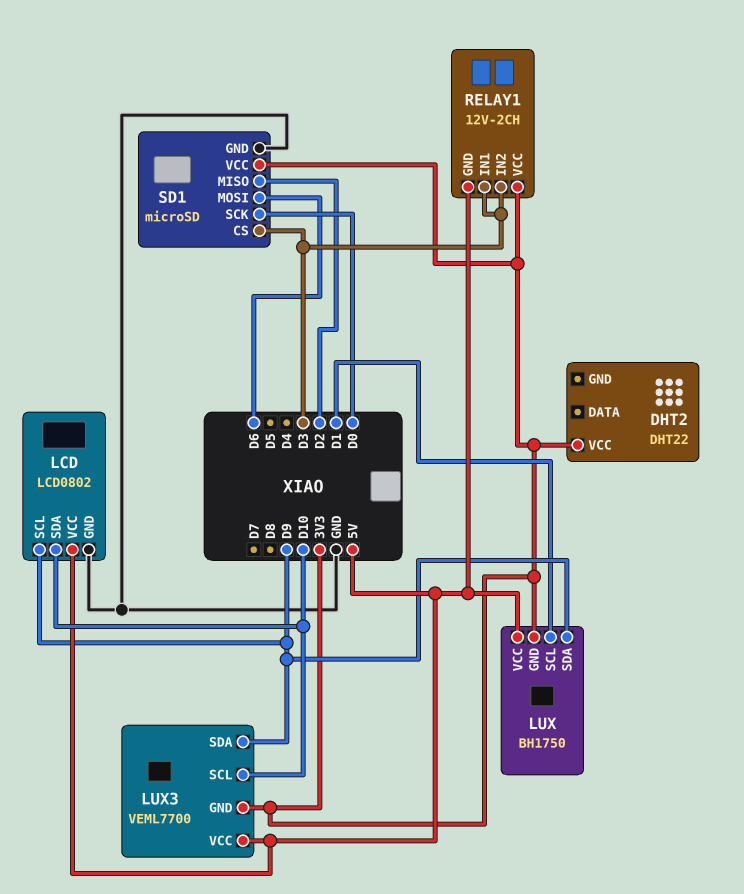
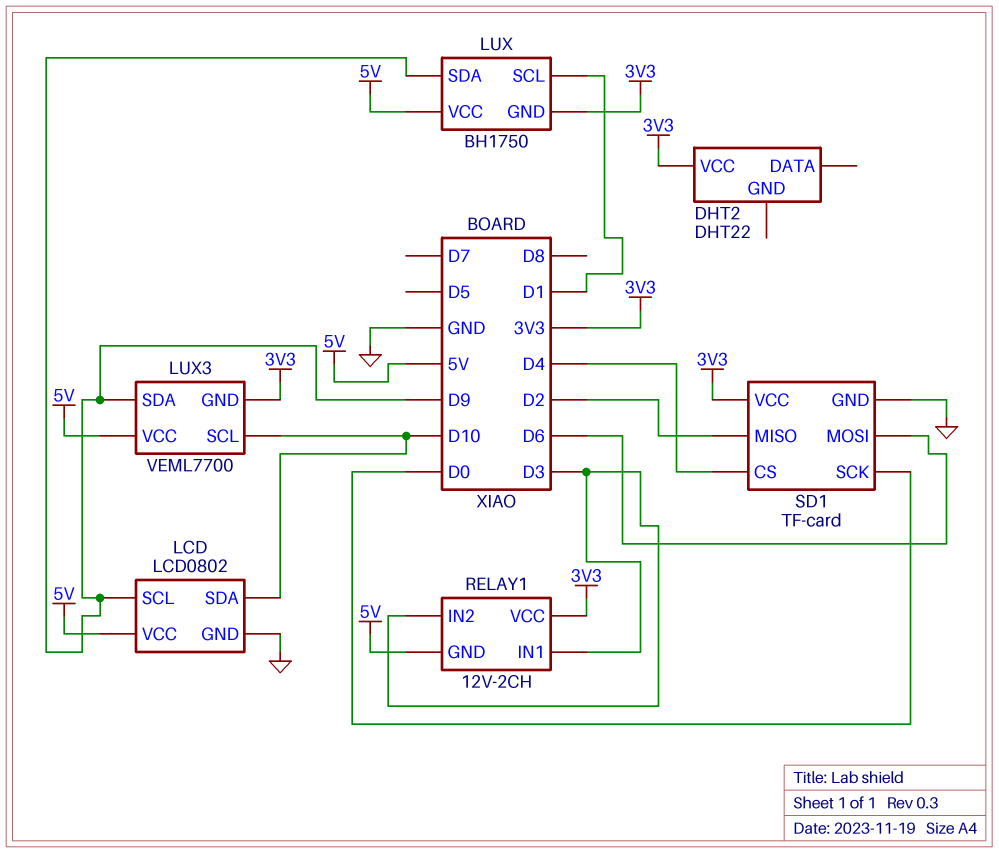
SD1: microSD -> TF-card
SD1 pin CS: D3 -> D4

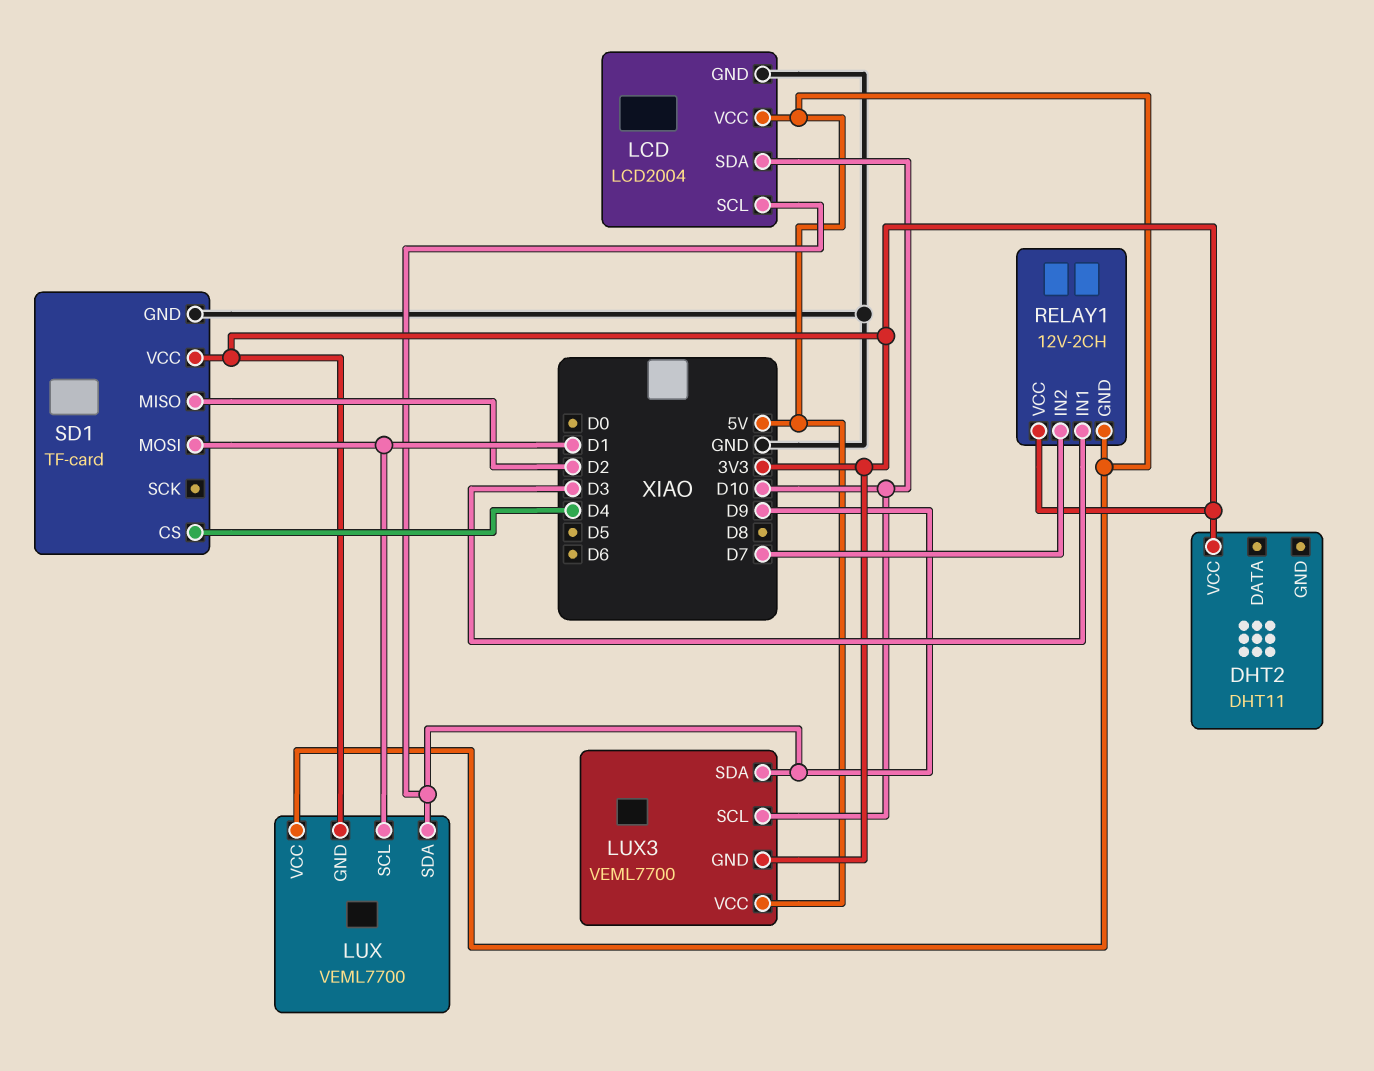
DHT2: DHT22 -> DHT11
LCD: LCD0802 -> LCD2004
LUX: BH1750 -> VEML7700
RELAY1 pin IN2: D3 -> D7
SD1 pin MOSI: D6 -> D1
SD1 pin SCK: D0 -> none

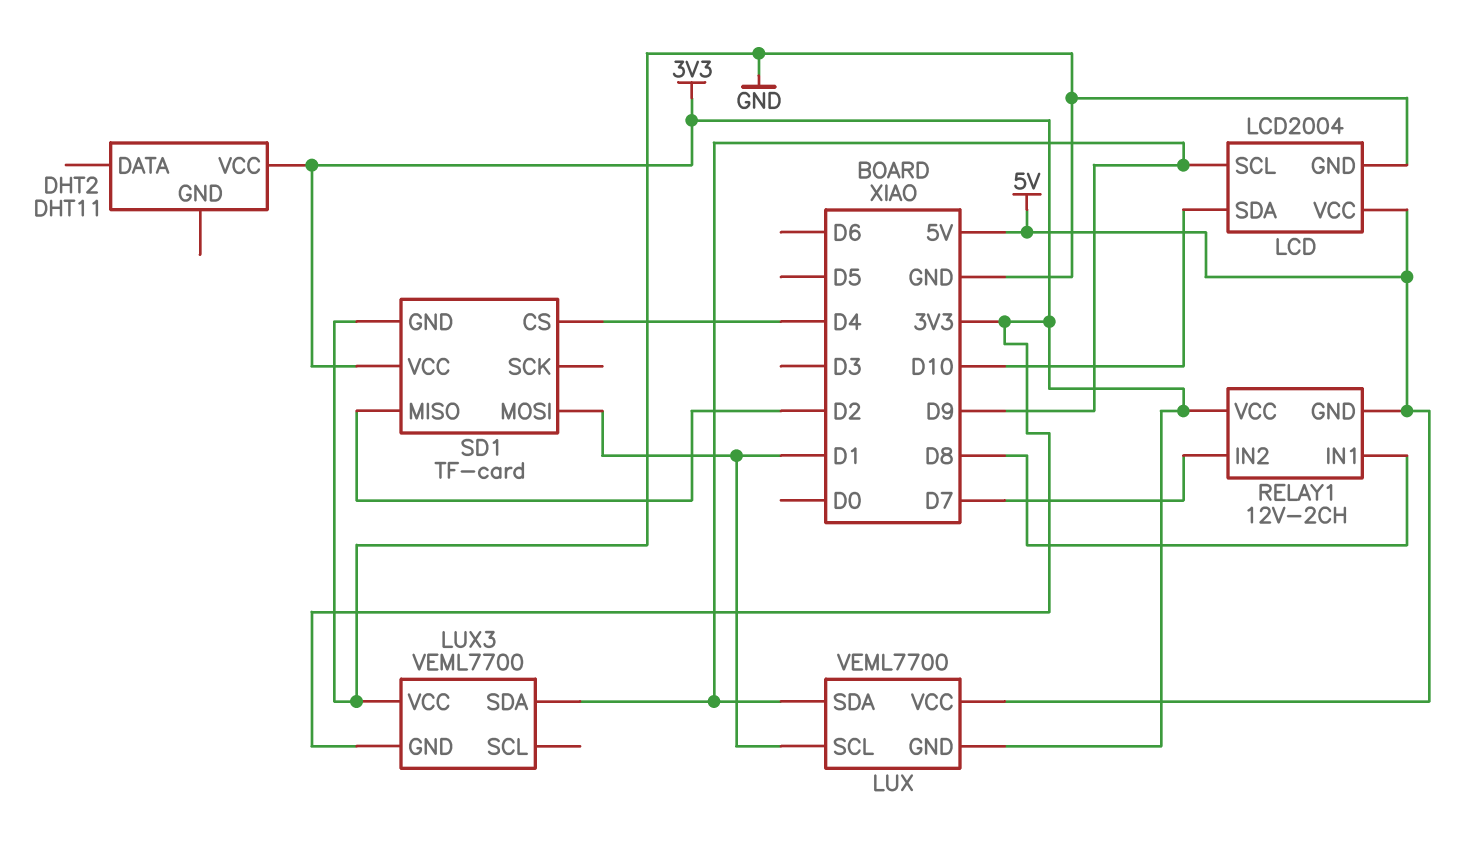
LUX3 pin SCL: D10 -> none
LUX3 pin VCC: 5V -> GND
RELAY1 pin IN1: D3 -> D8

